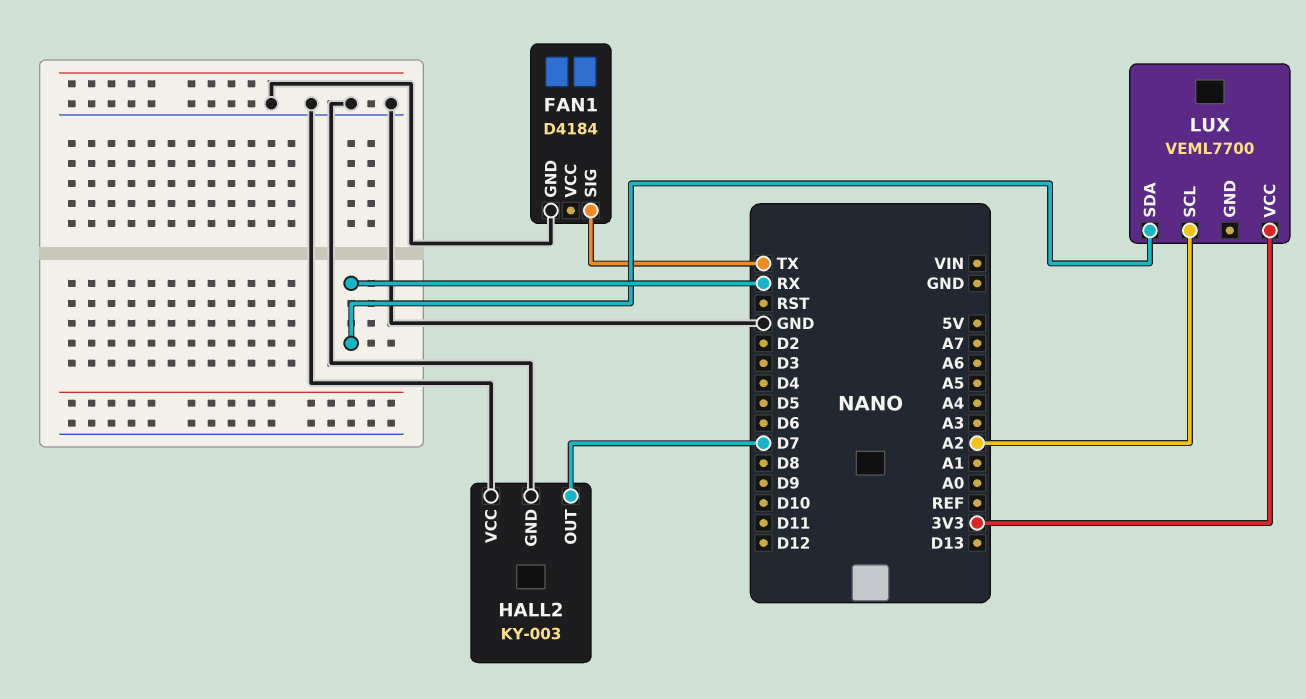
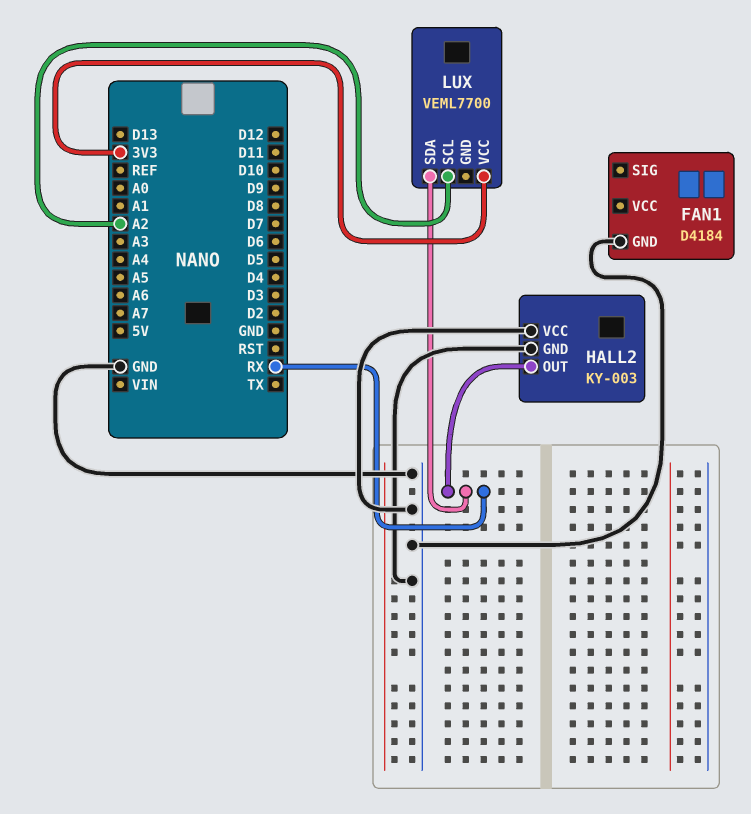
FAN1 pin SIG: TX -> none
HALL2 pin OUT: D7 -> RX

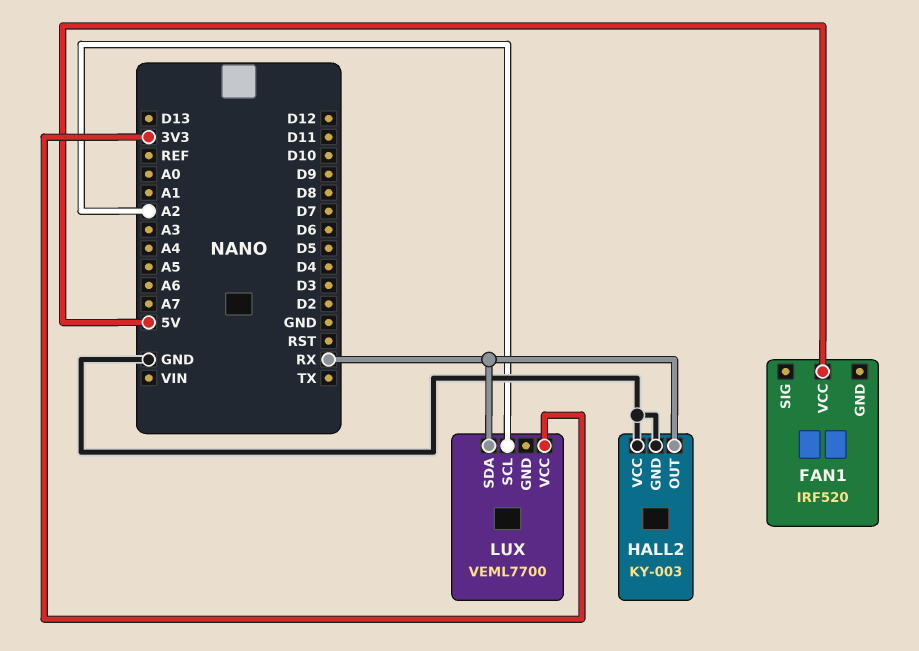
FAN1: D4184 -> IRF520
FAN1 pin GND: GND -> none
FAN1 pin VCC: none -> 5V

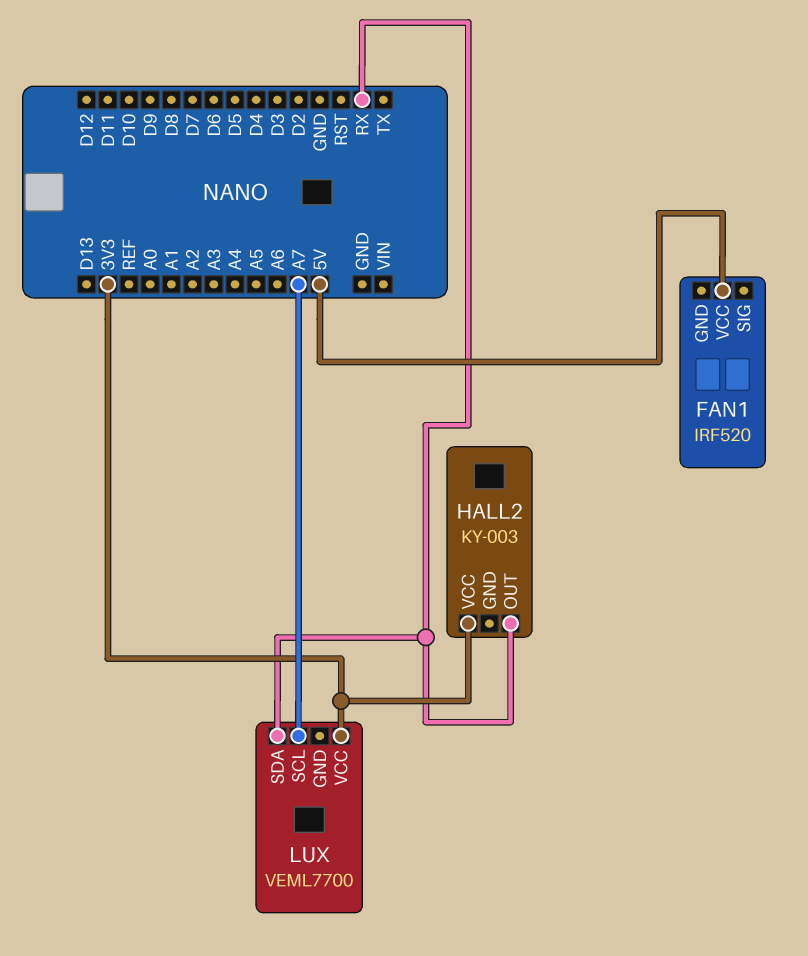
HALL2 pin GND: GND -> none
HALL2 pin VCC: GND -> 3V3
LUX pin SCL: A2 -> A7

